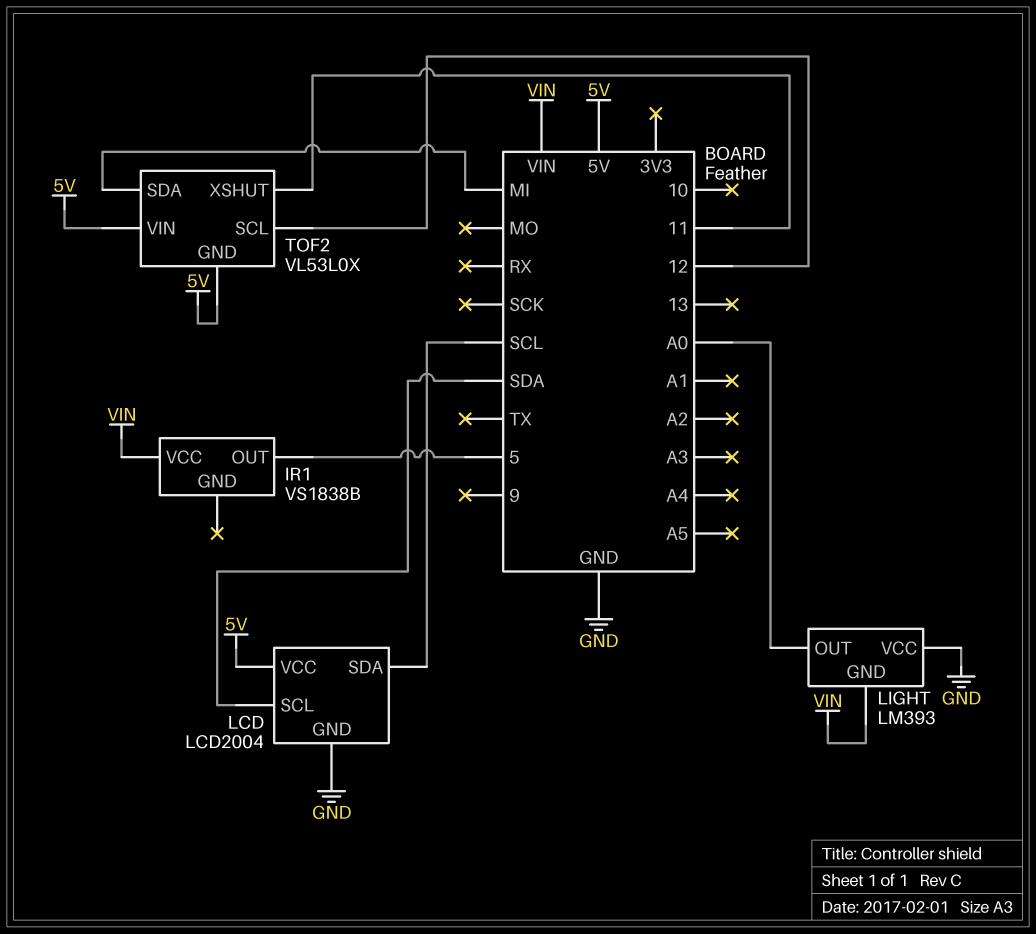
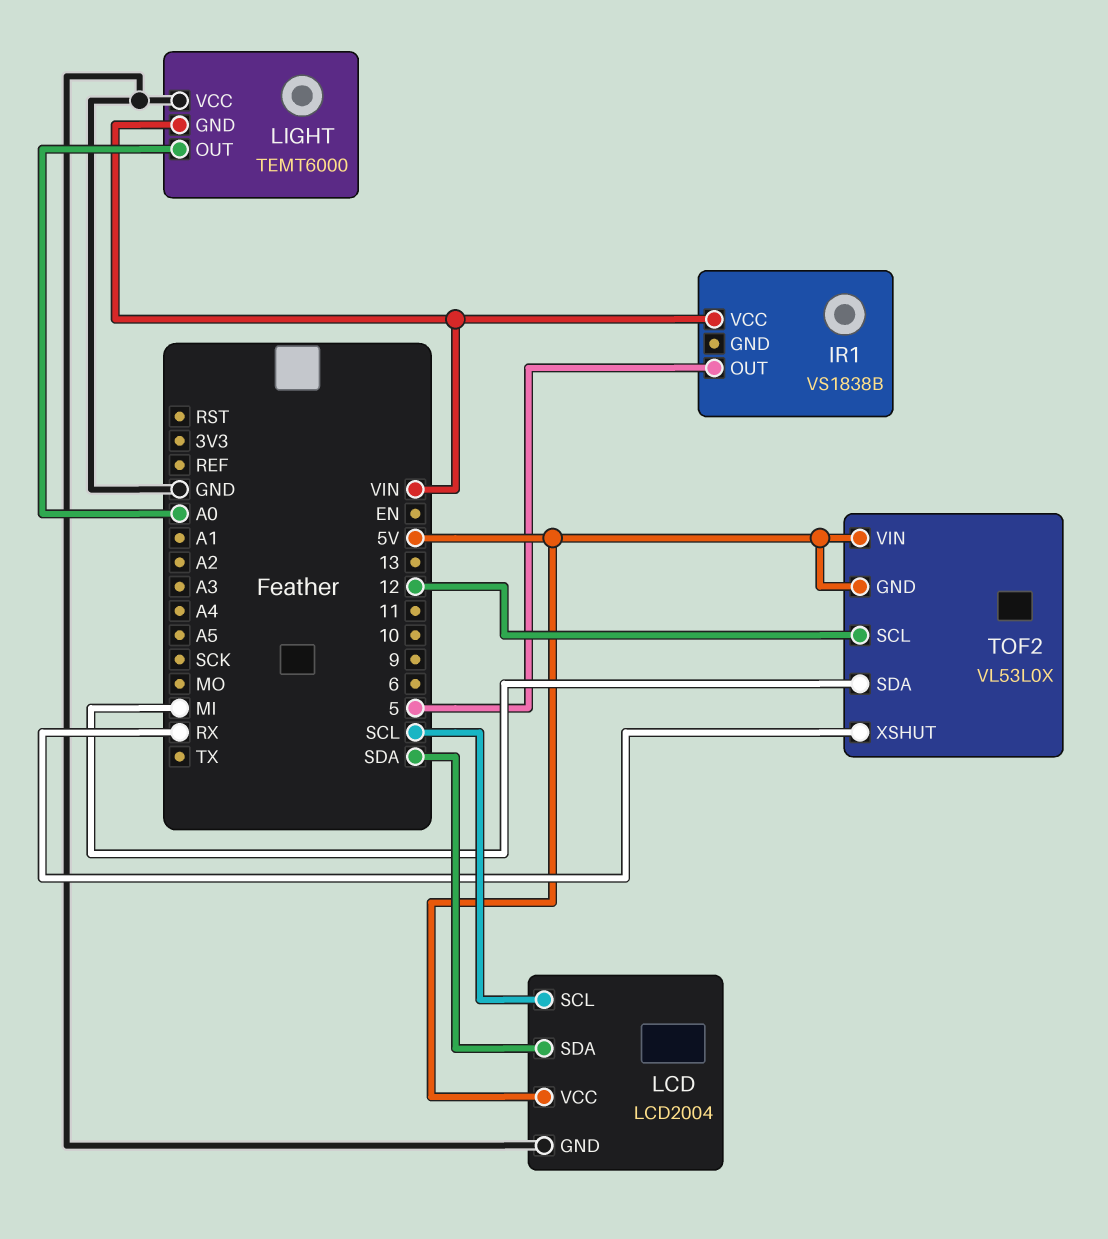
LCD pin SCL: SDA -> SCL
LCD pin SDA: SCL -> SDA
LIGHT: LM393 -> TEMT6000
TOF2 pin XSHUT: 11 -> RX

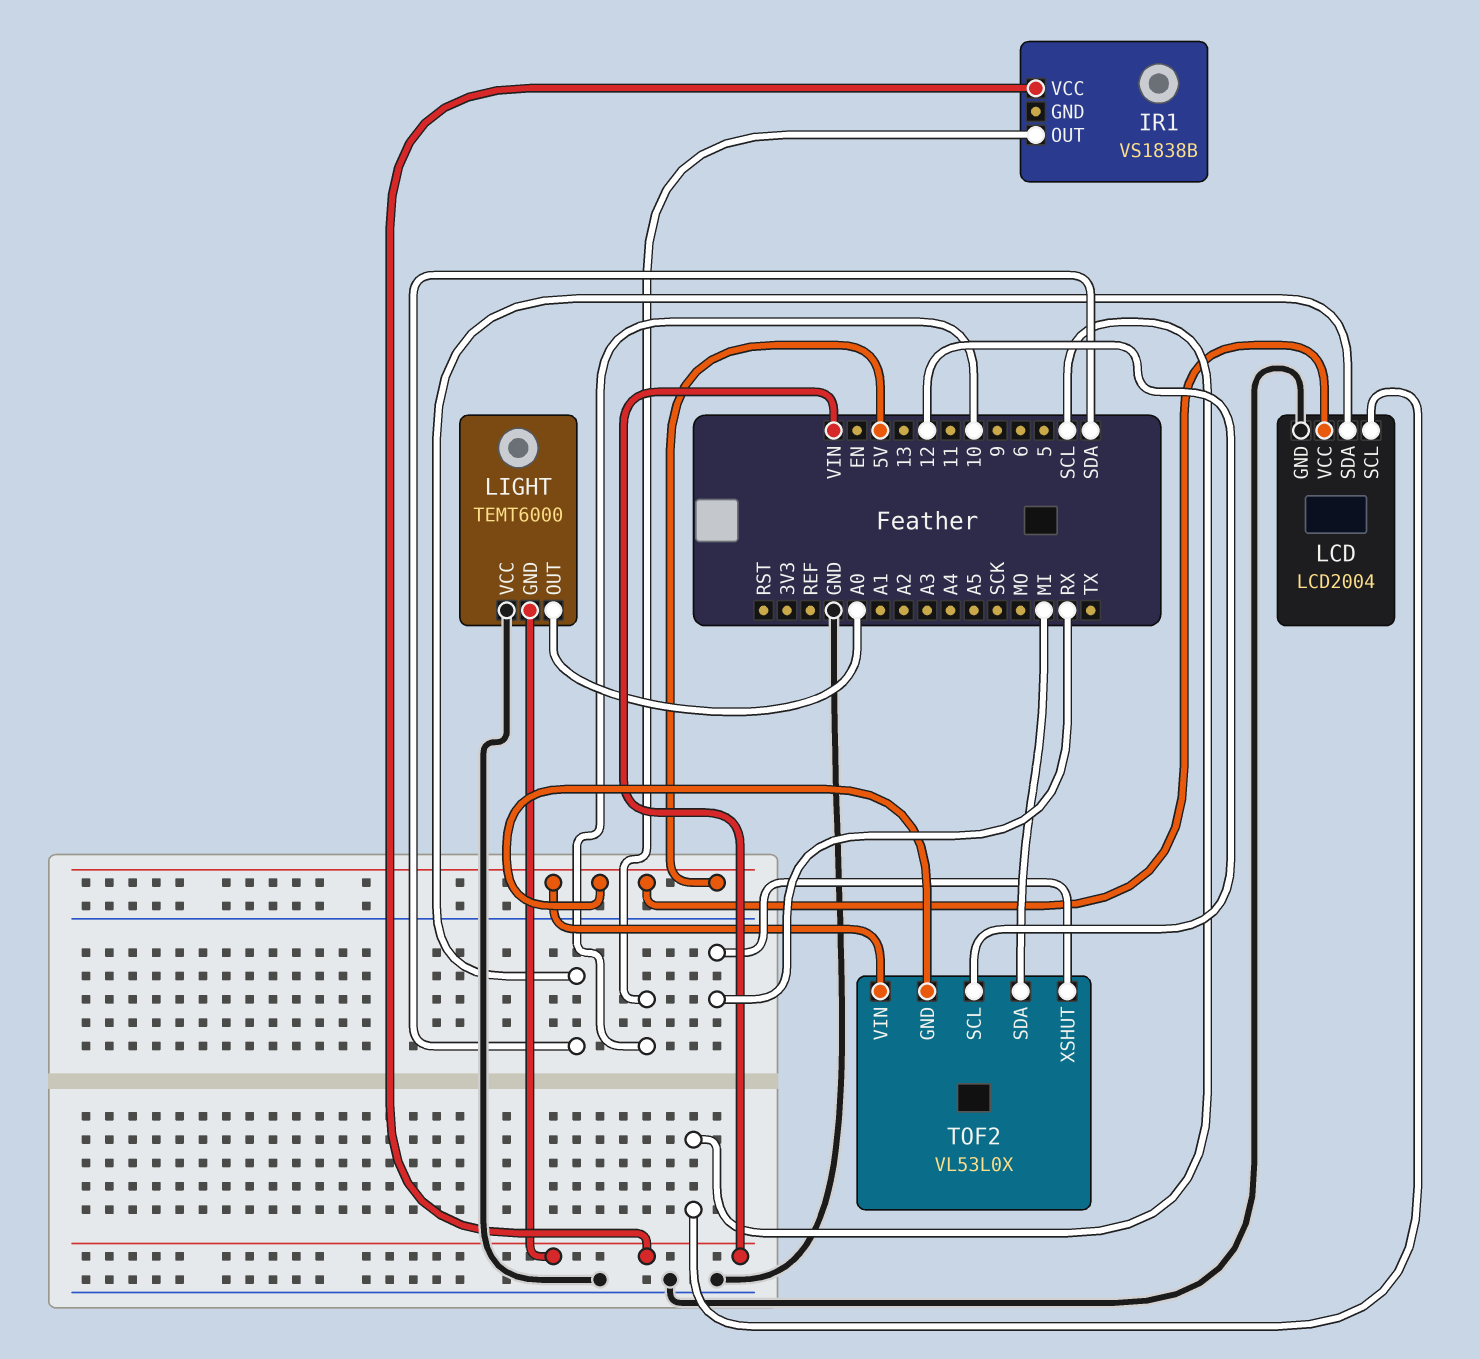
IR1 pin OUT: 5 -> 10

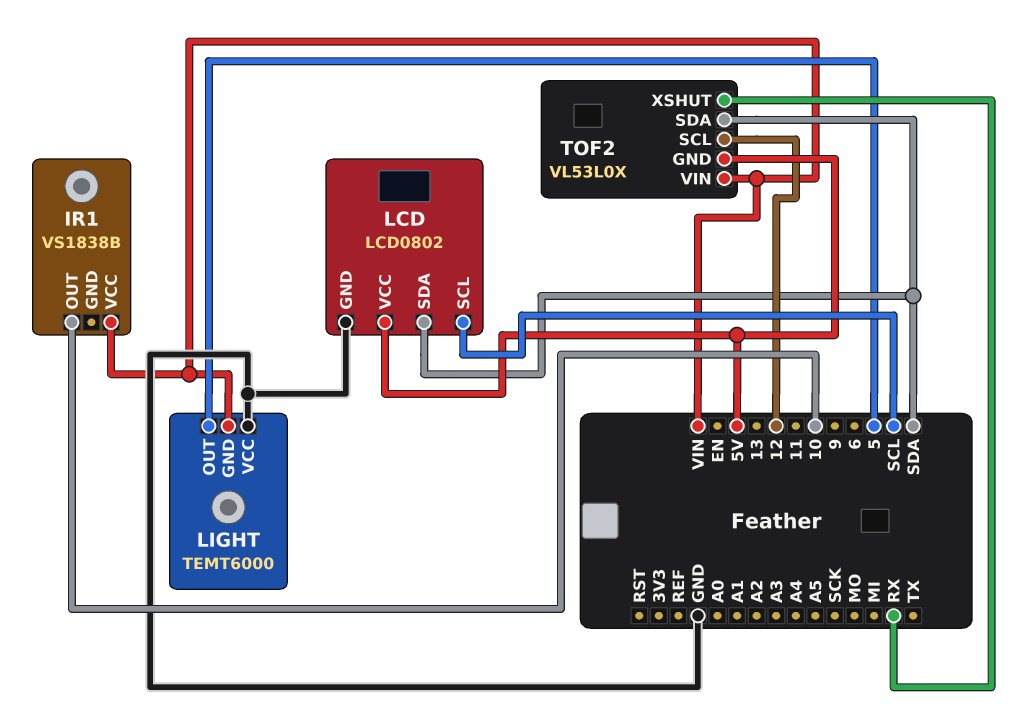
LCD: LCD2004 -> LCD0802
LIGHT pin OUT: A0 -> 5
TOF2 pin SDA: MI -> SDA
TOF2 pin VIN: 5V -> VIN

